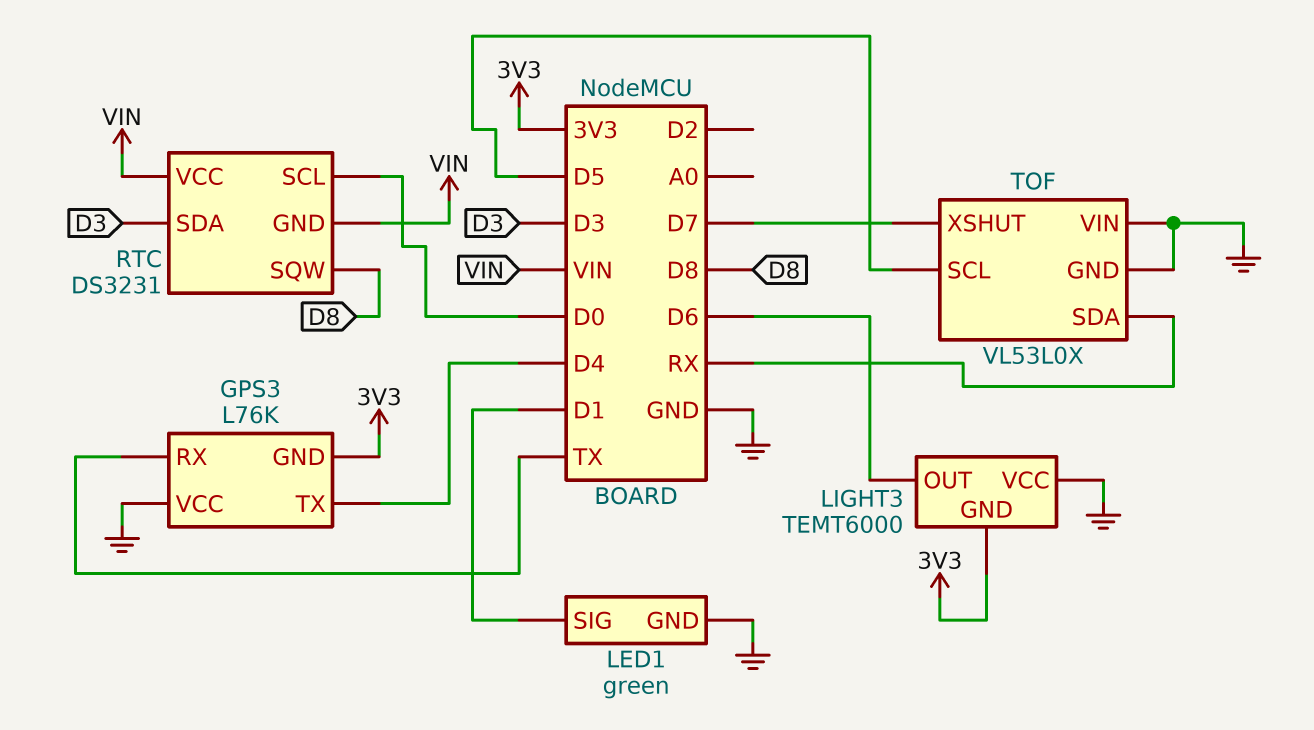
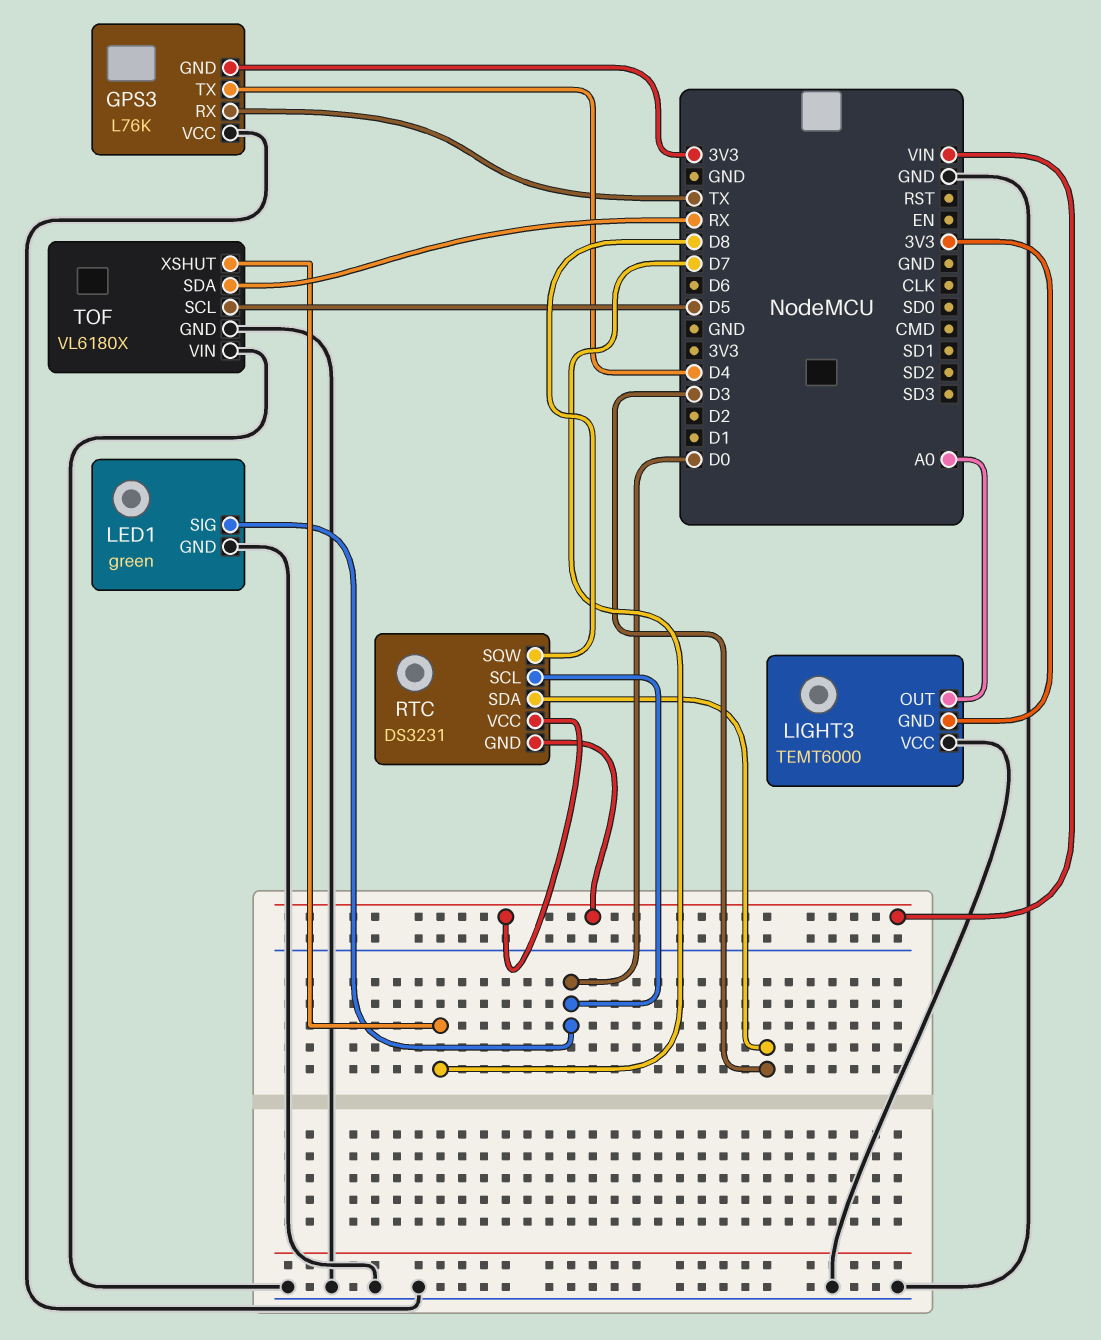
LED1 pin SIG: D1 -> D0
LIGHT3 pin OUT: D6 -> A0
TOF: VL53L0X -> VL6180X

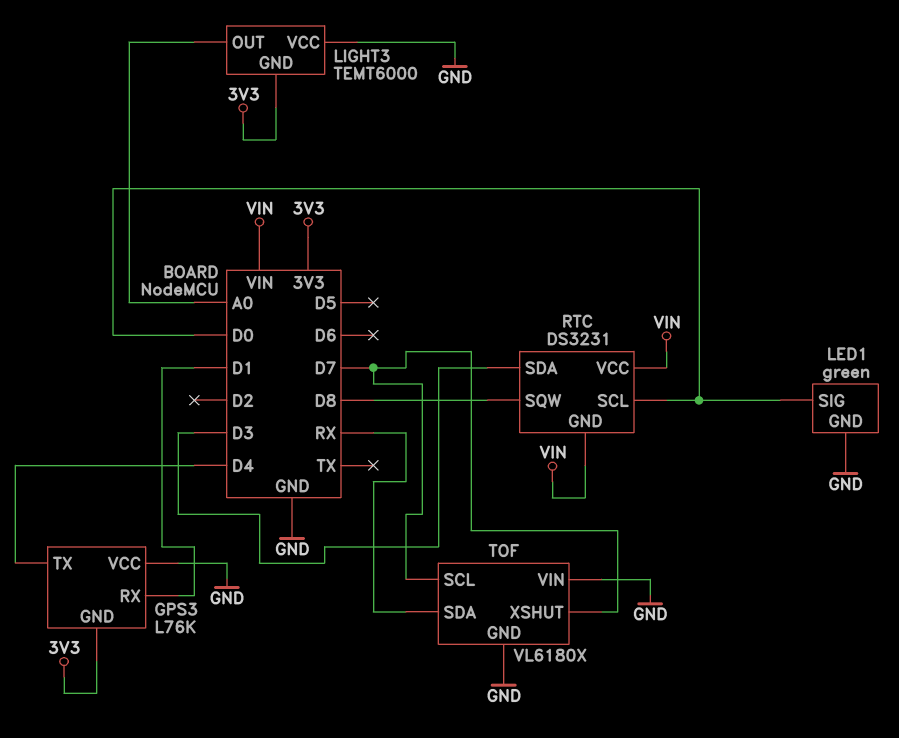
GPS3 pin RX: TX -> D1
TOF pin SCL: D5 -> D7

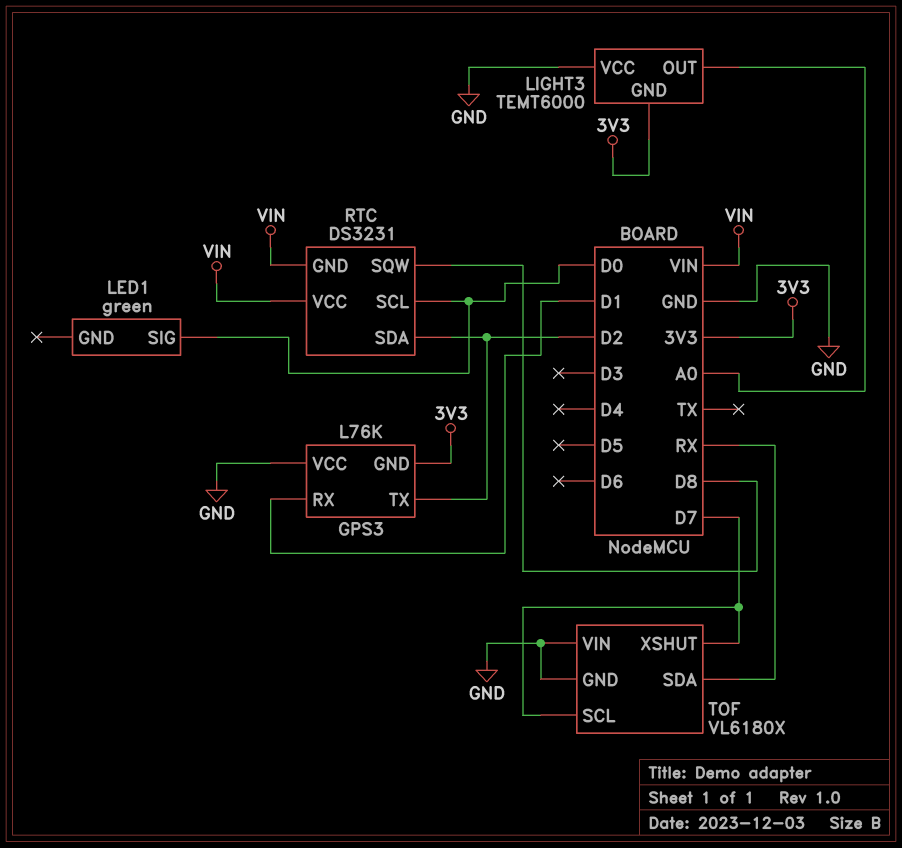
GPS3 pin TX: D4 -> D2
LED1 pin GND: GND -> none
RTC pin SDA: D3 -> D2

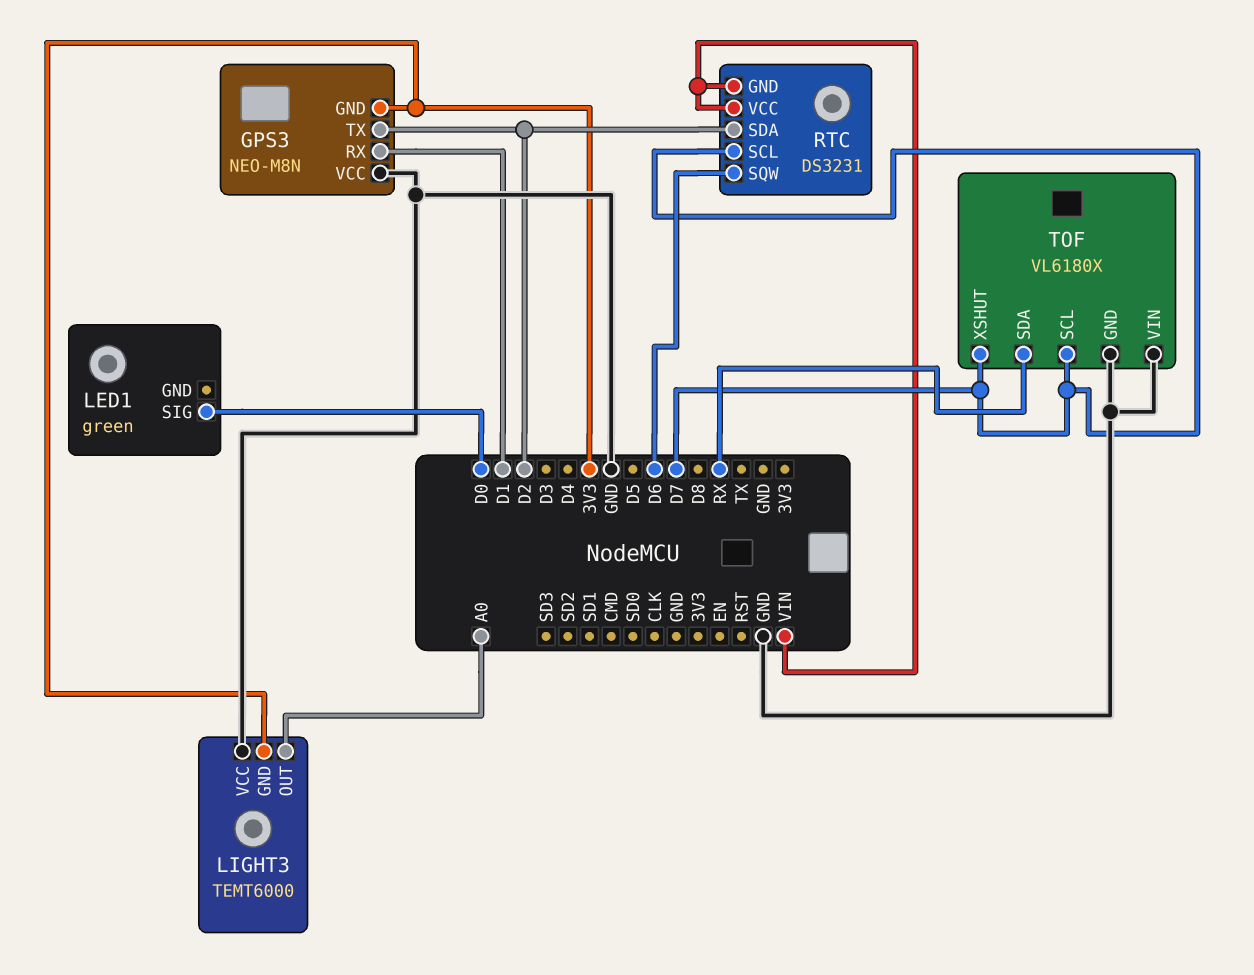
GPS3: L76K -> NEO-M8N
RTC pin SCL: D0 -> D7
RTC pin SQW: D8 -> D6

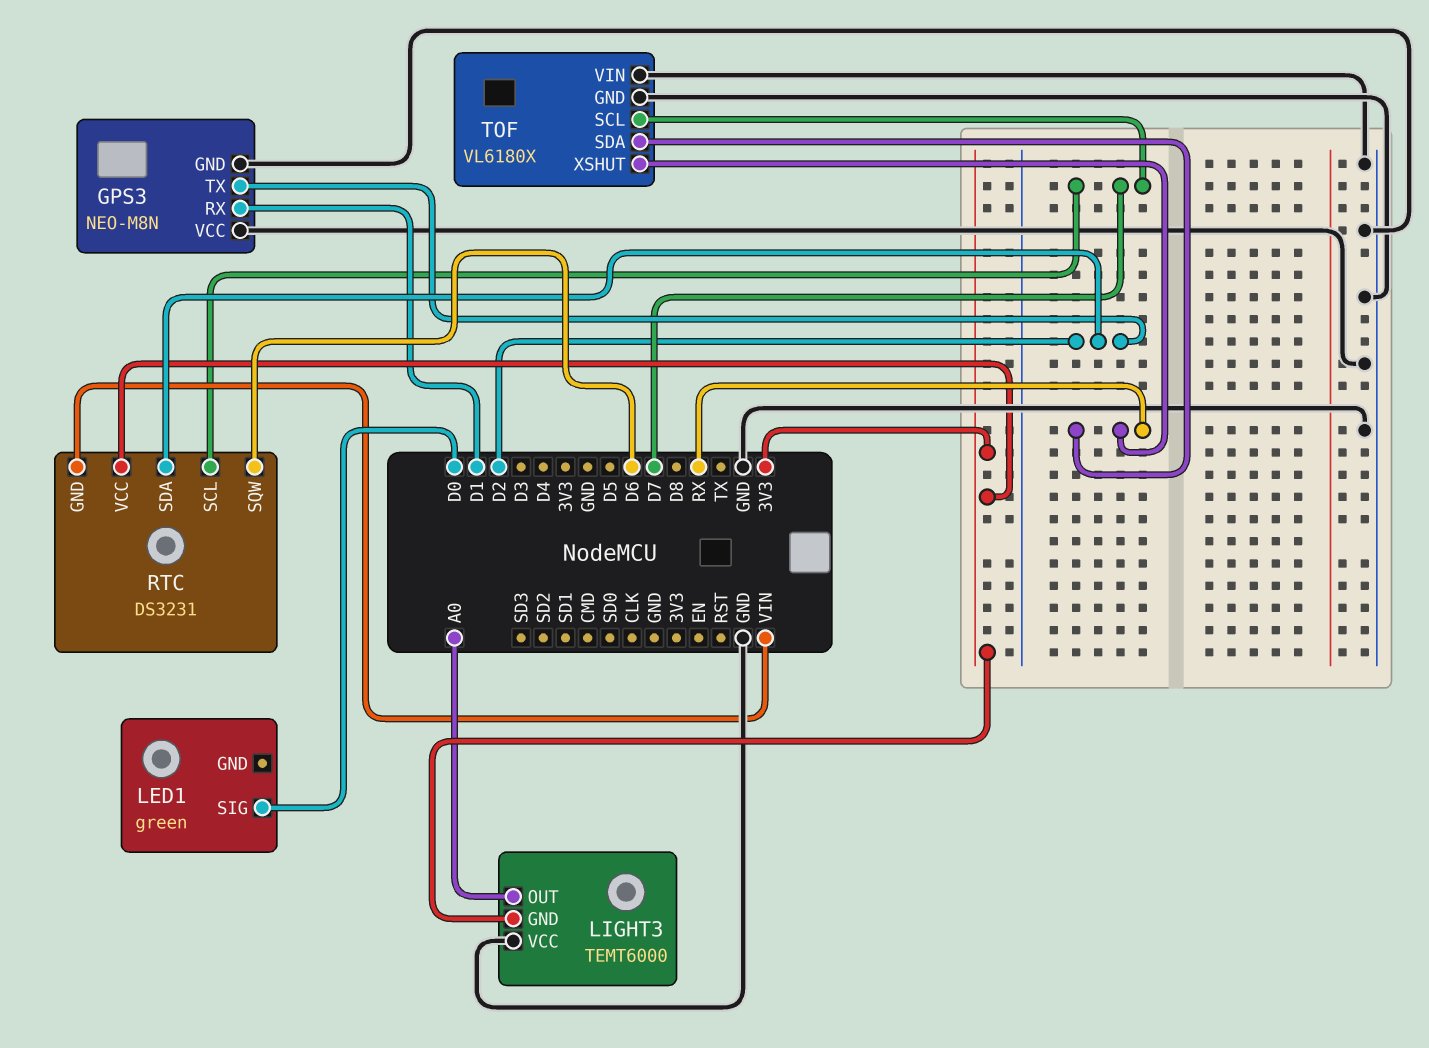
GPS3 pin GND: 3V3 -> GND
RTC pin VCC: VIN -> 3V3
TOF pin XSHUT: D7 -> RX

